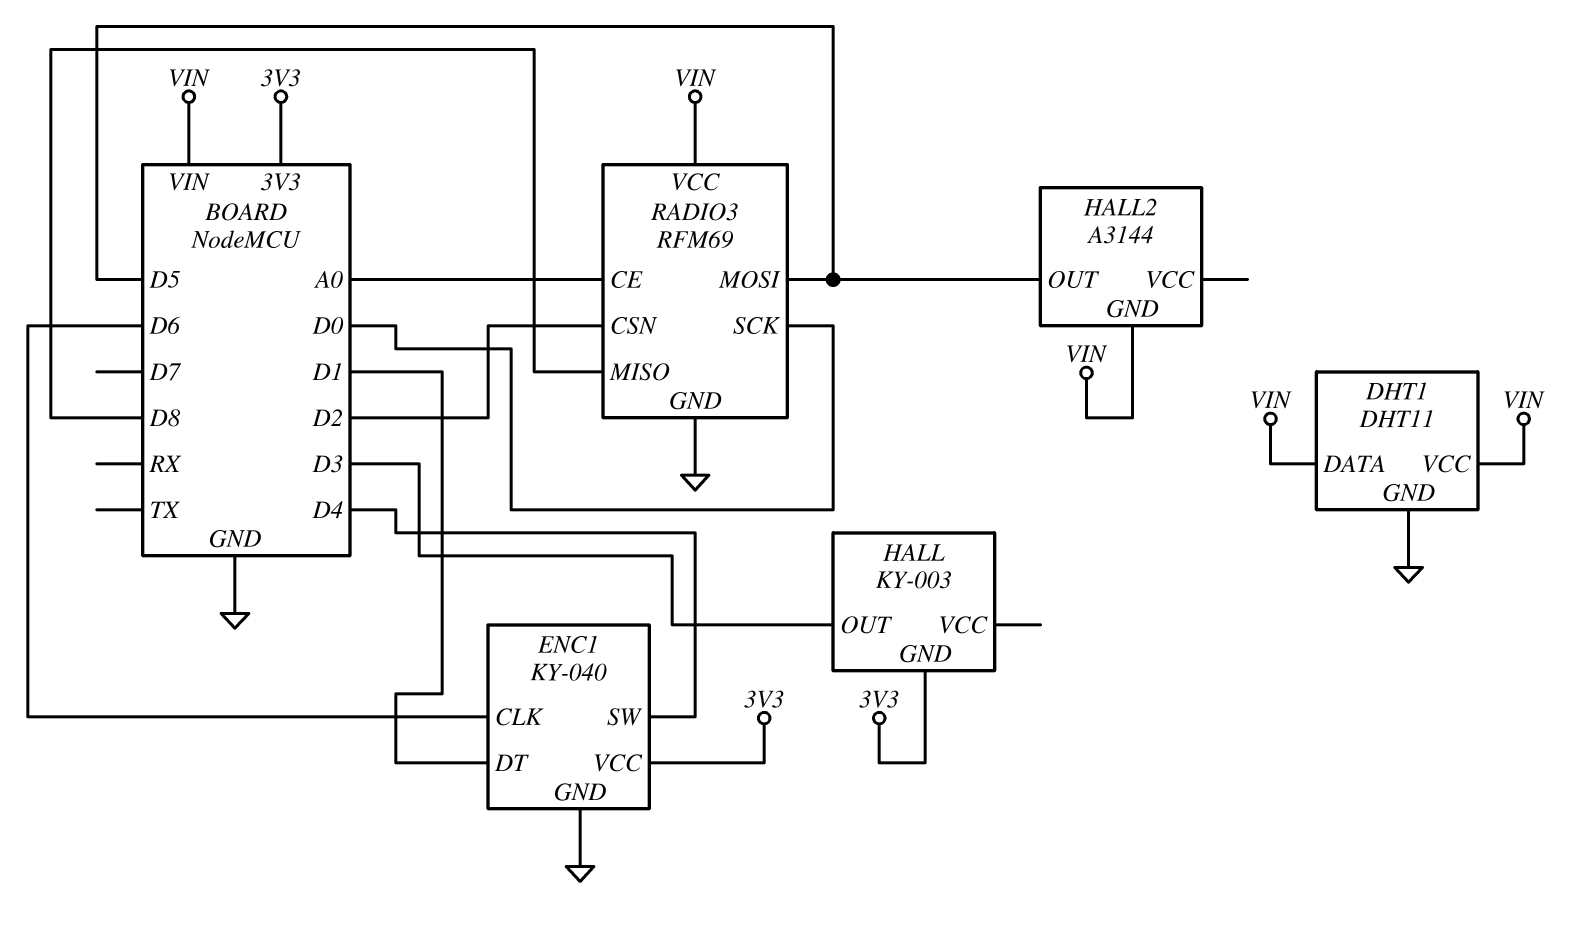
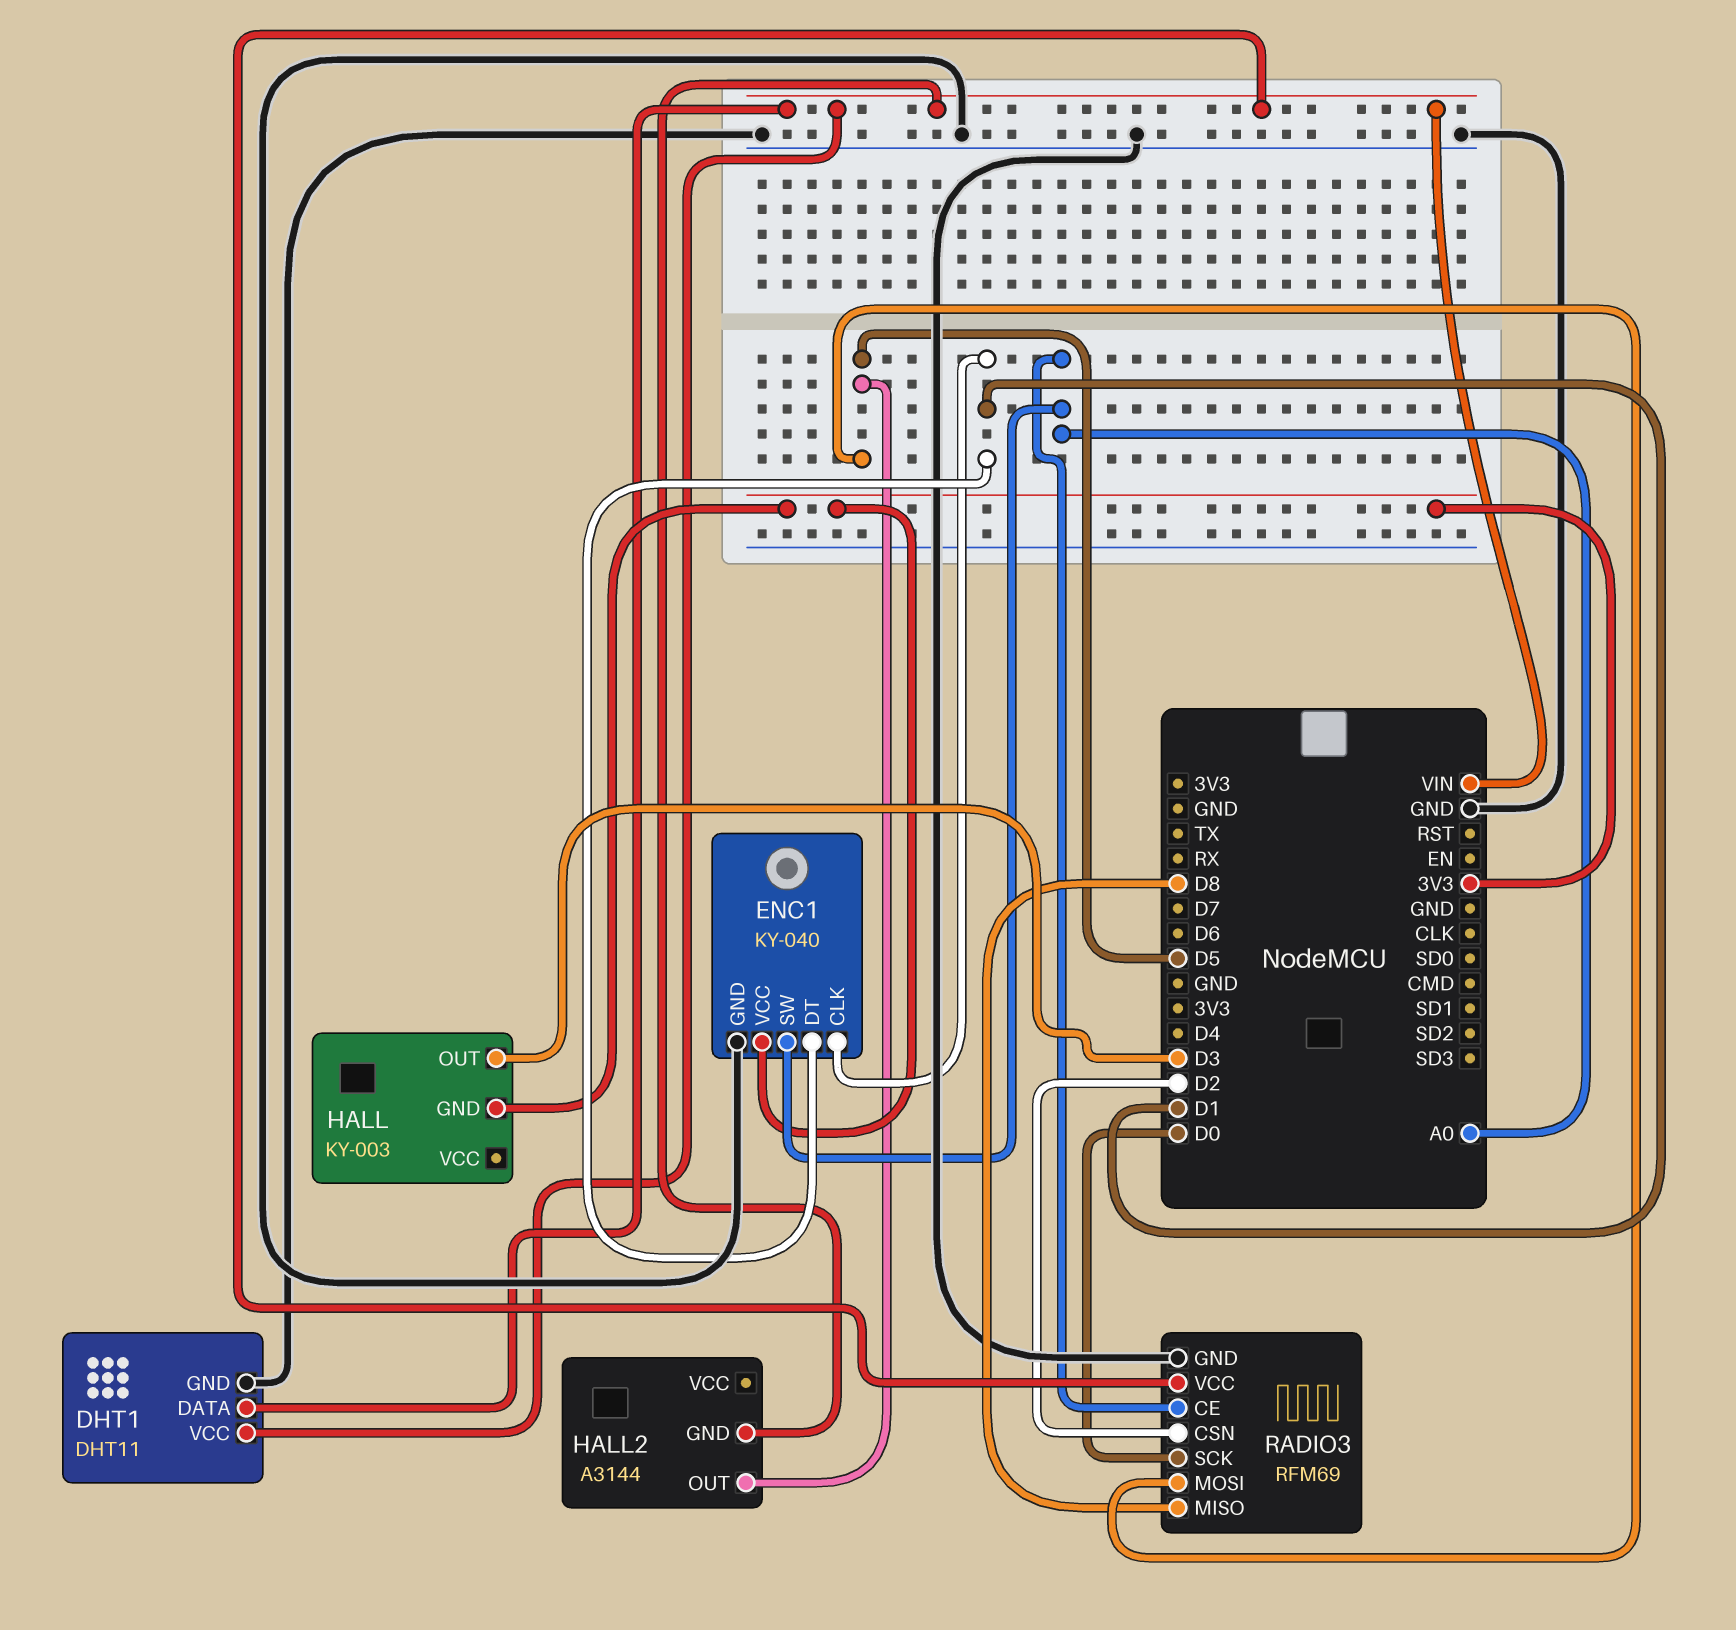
ENC1 pin CLK: D6 -> D1
ENC1 pin SW: D4 -> A0

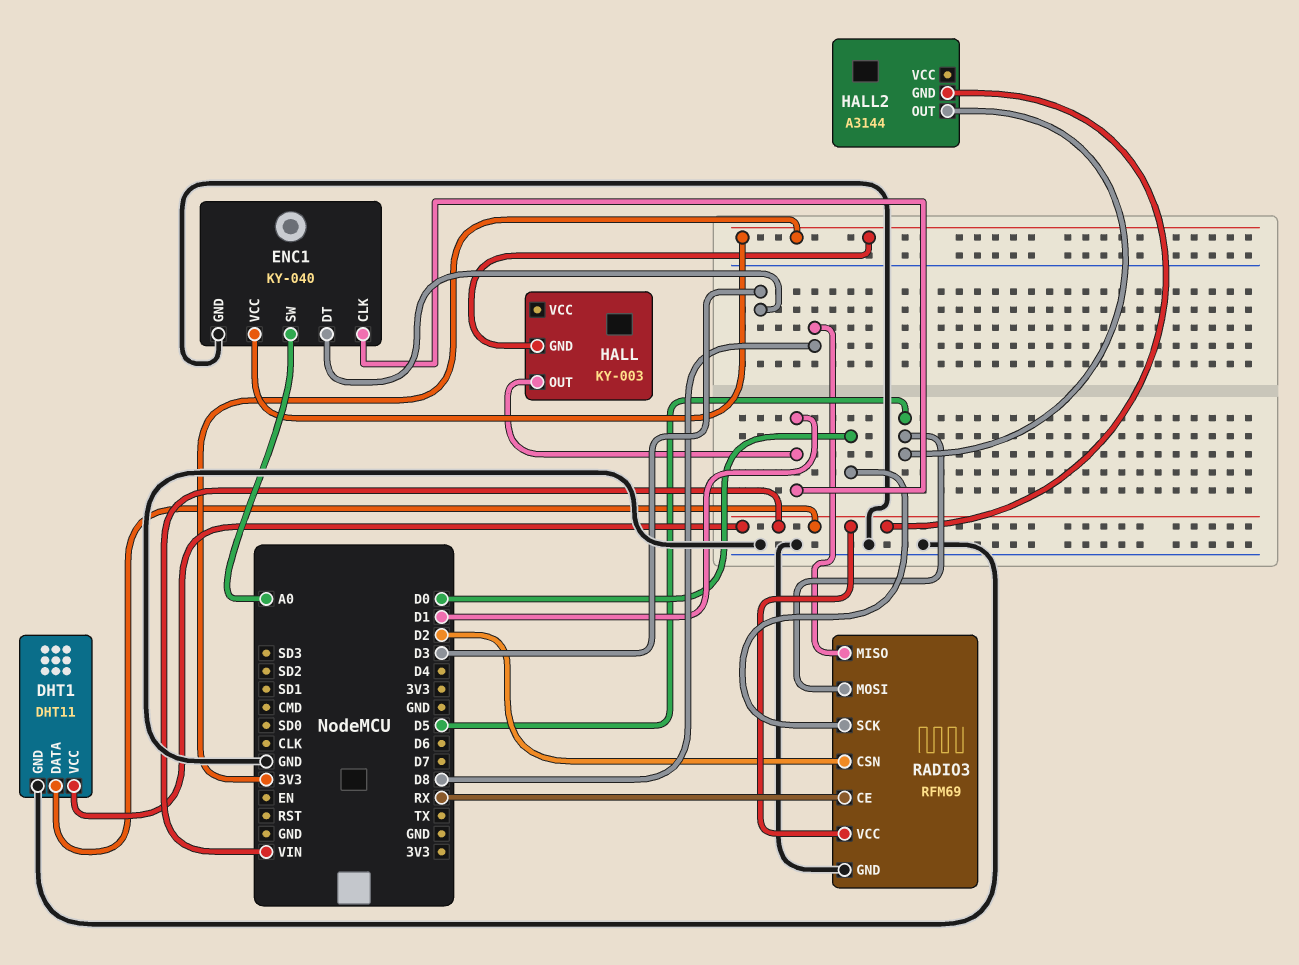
ENC1 pin DT: D1 -> D3
HALL pin OUT: D3 -> D1
RADIO3 pin CE: A0 -> RX

